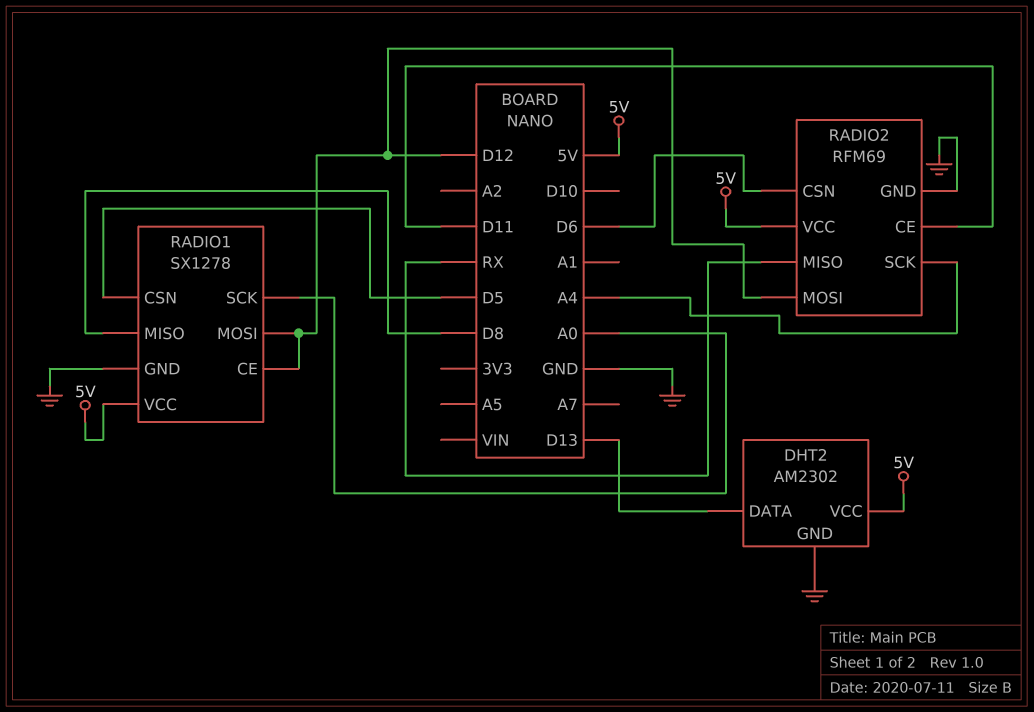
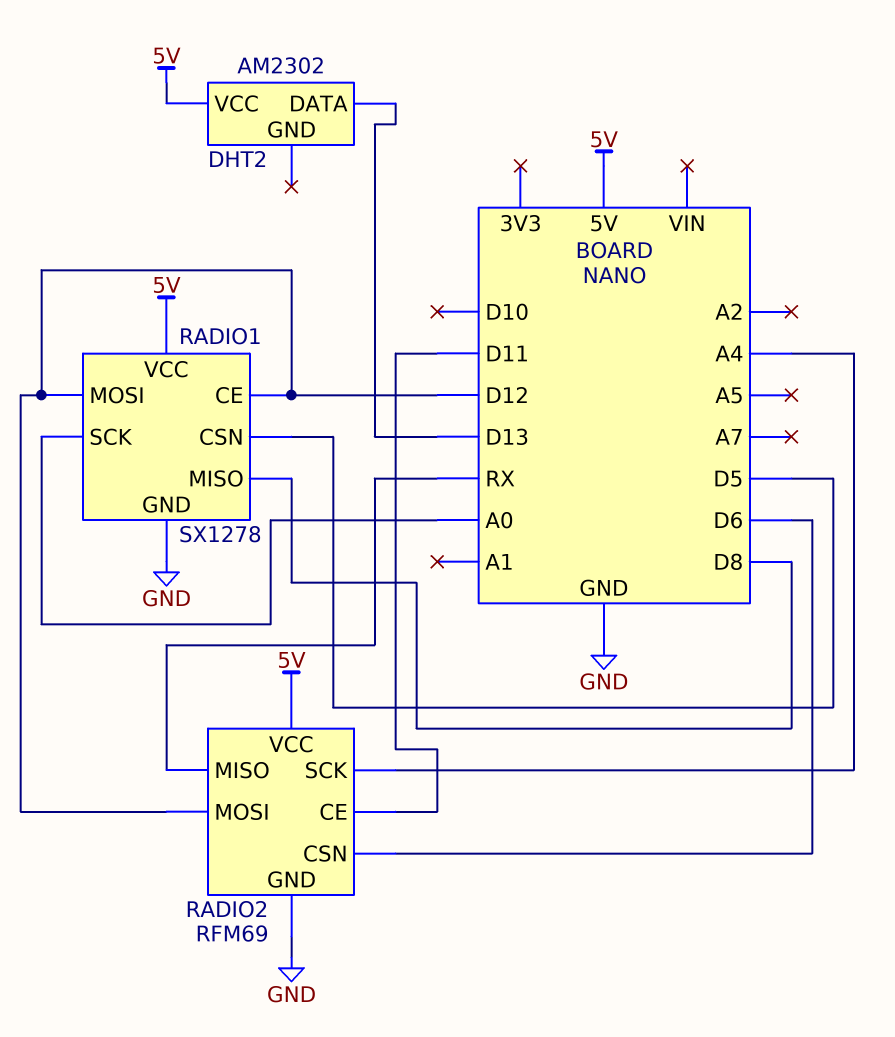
DHT2 pin GND: GND -> none

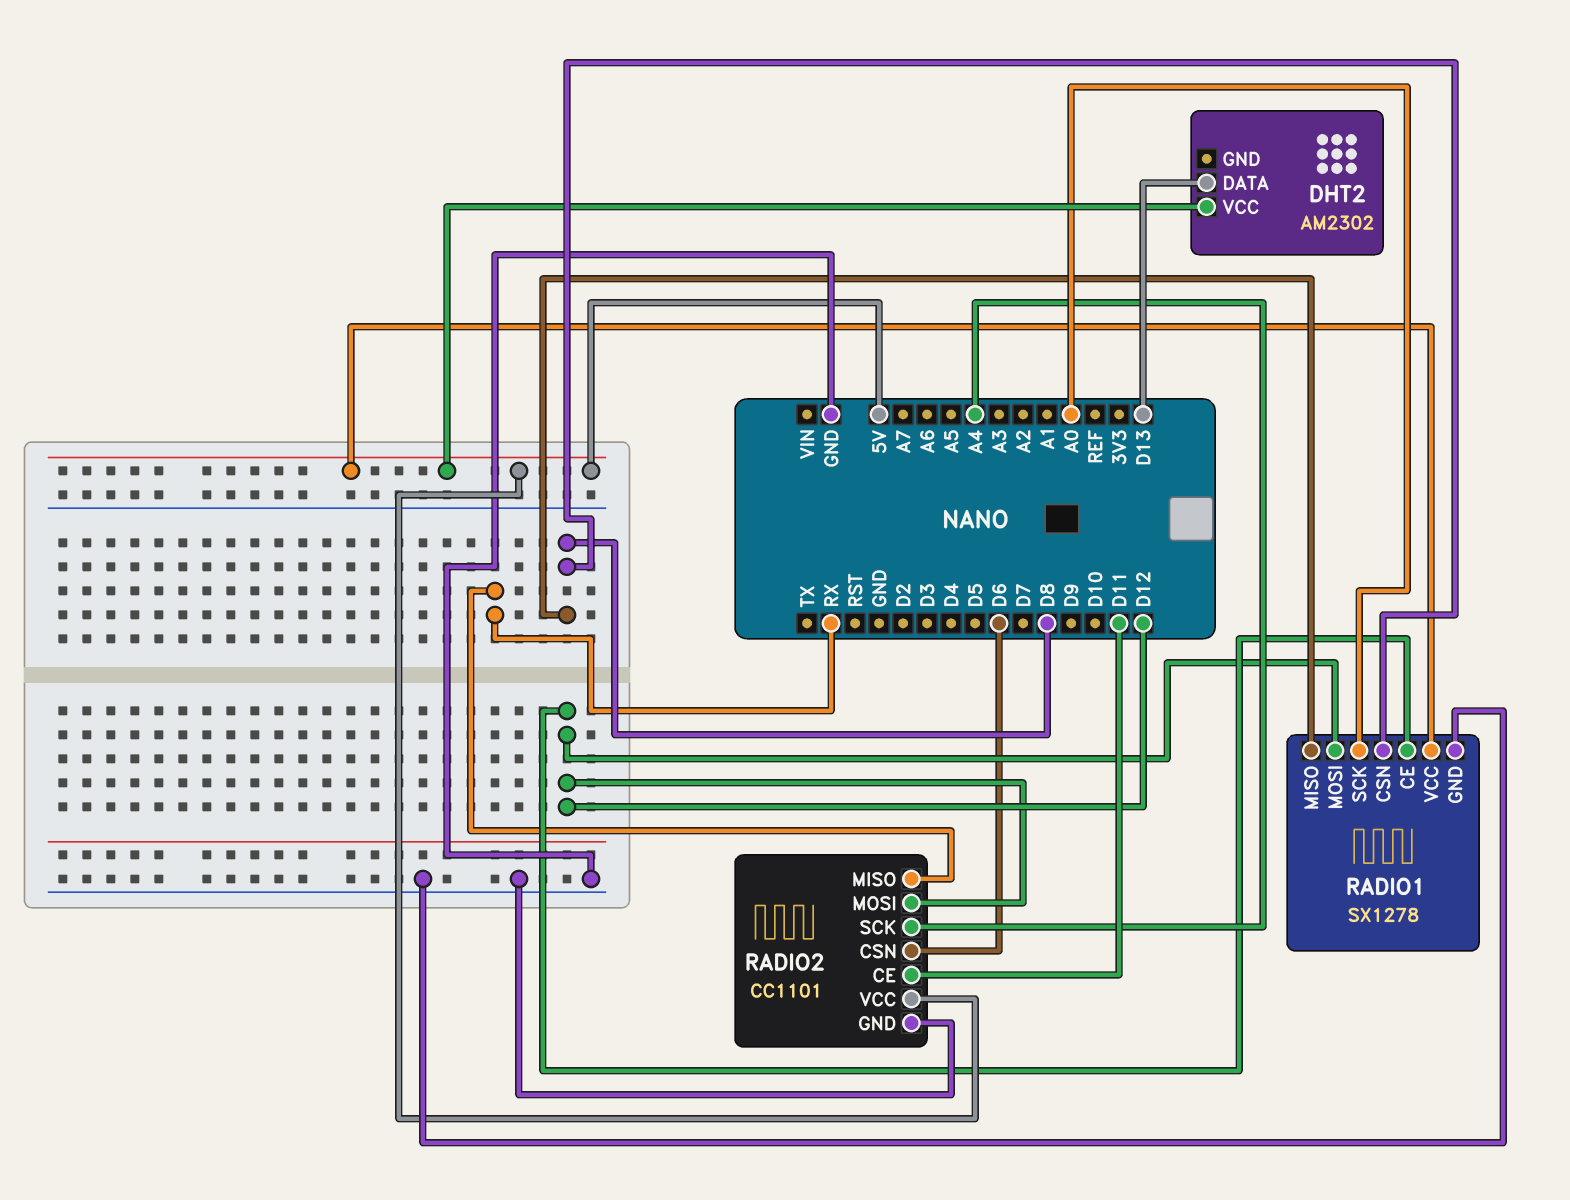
RADIO1 pin CSN: D5 -> D8
RADIO2: RFM69 -> CC1101

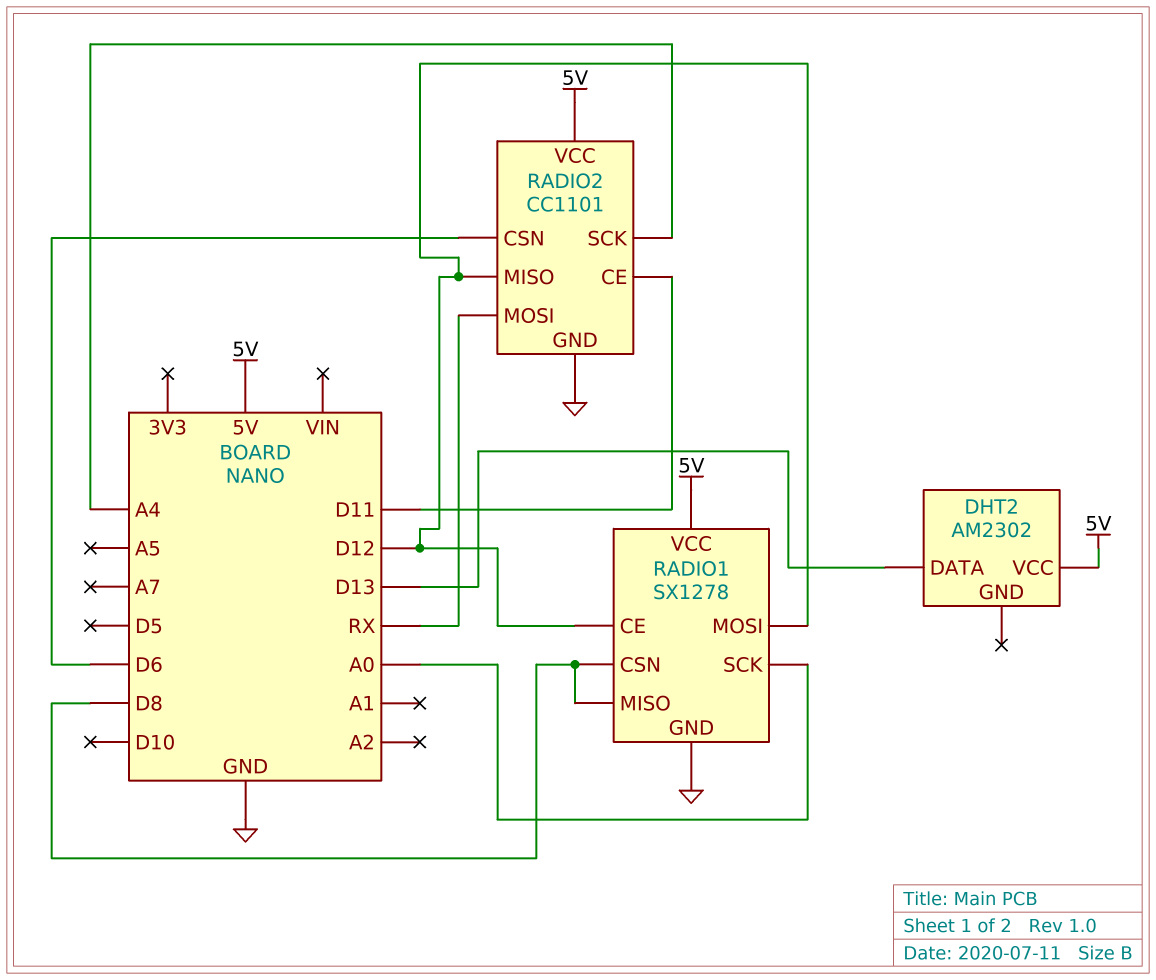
RADIO2 pin MISO: RX -> D12
RADIO2 pin MOSI: D12 -> RX

